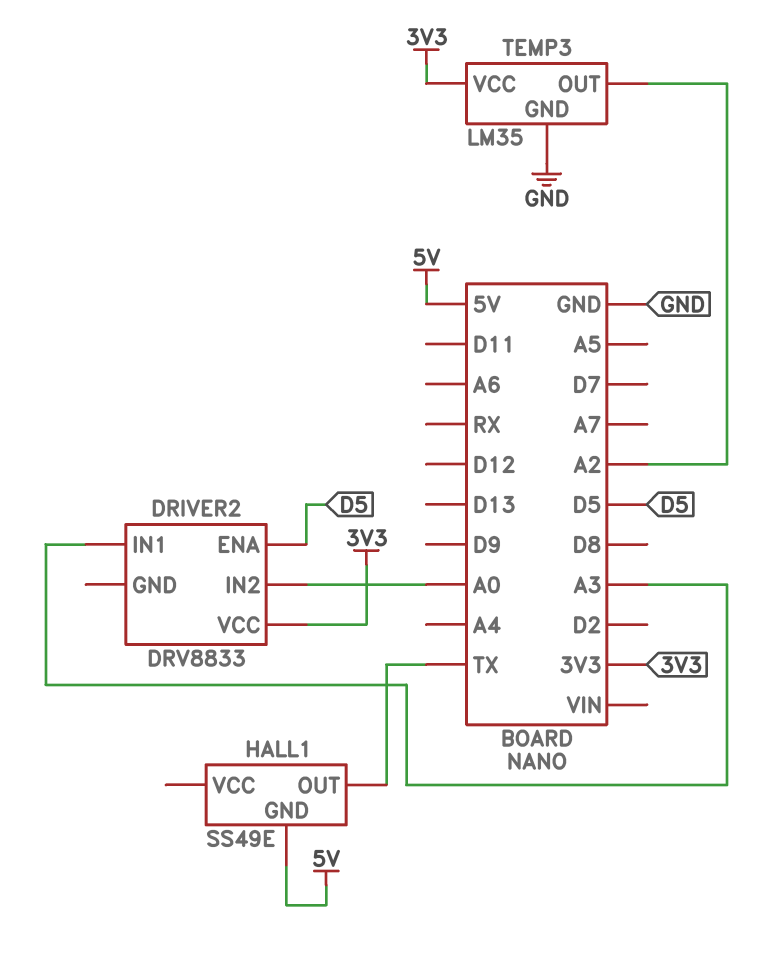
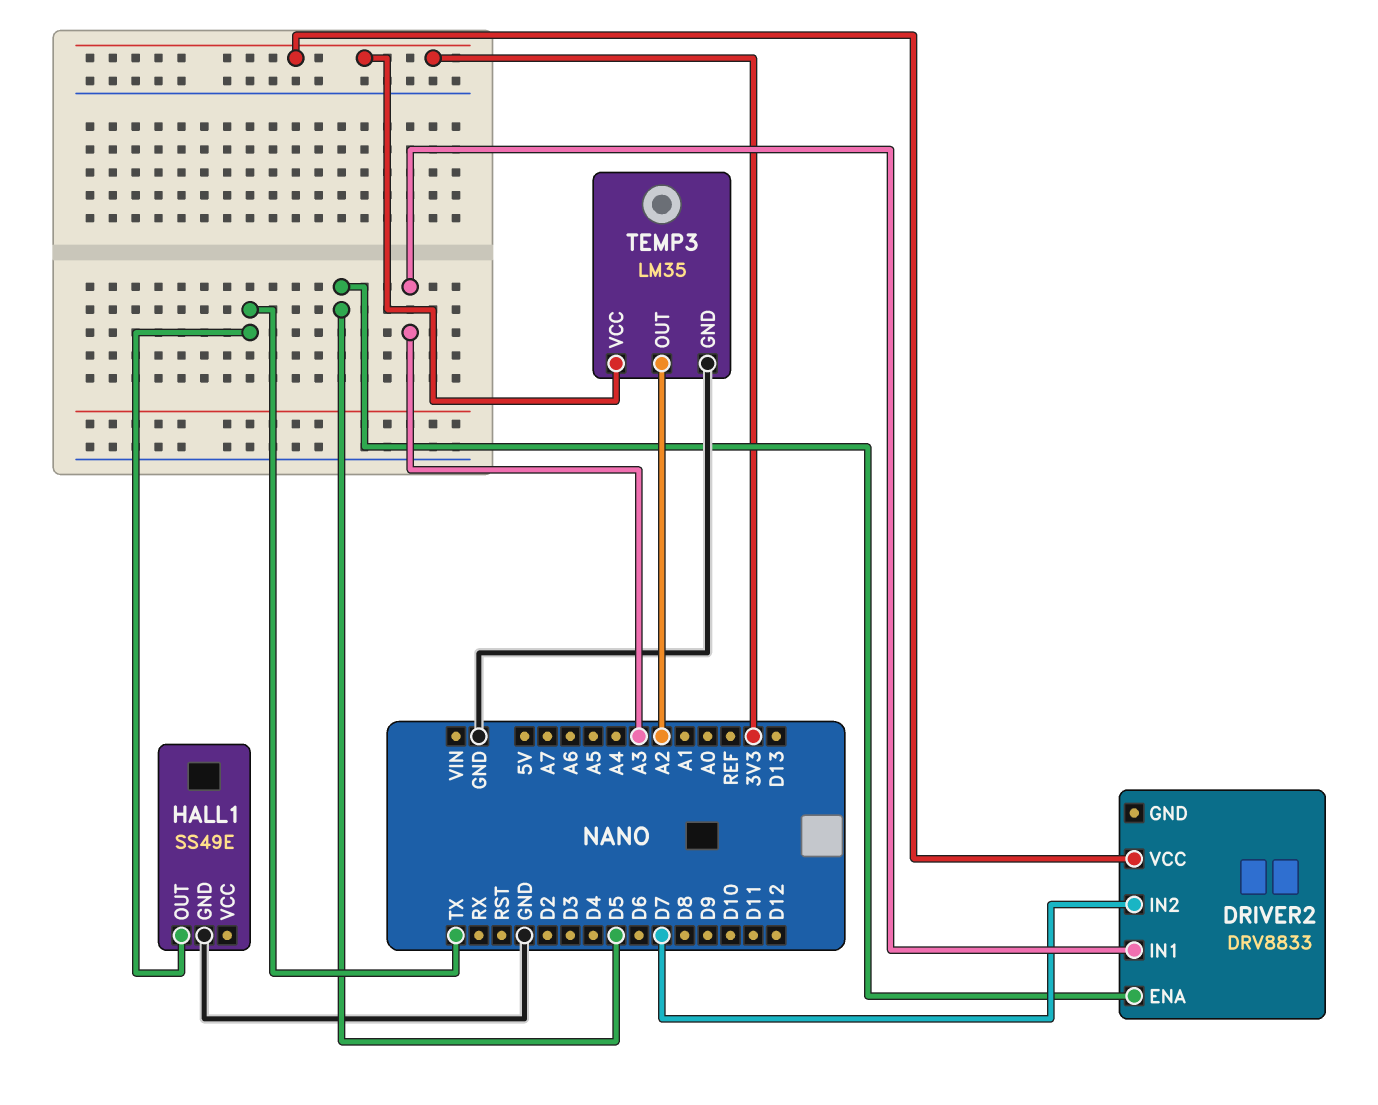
DRIVER2 pin IN2: A0 -> D7
HALL1 pin GND: 5V -> GND

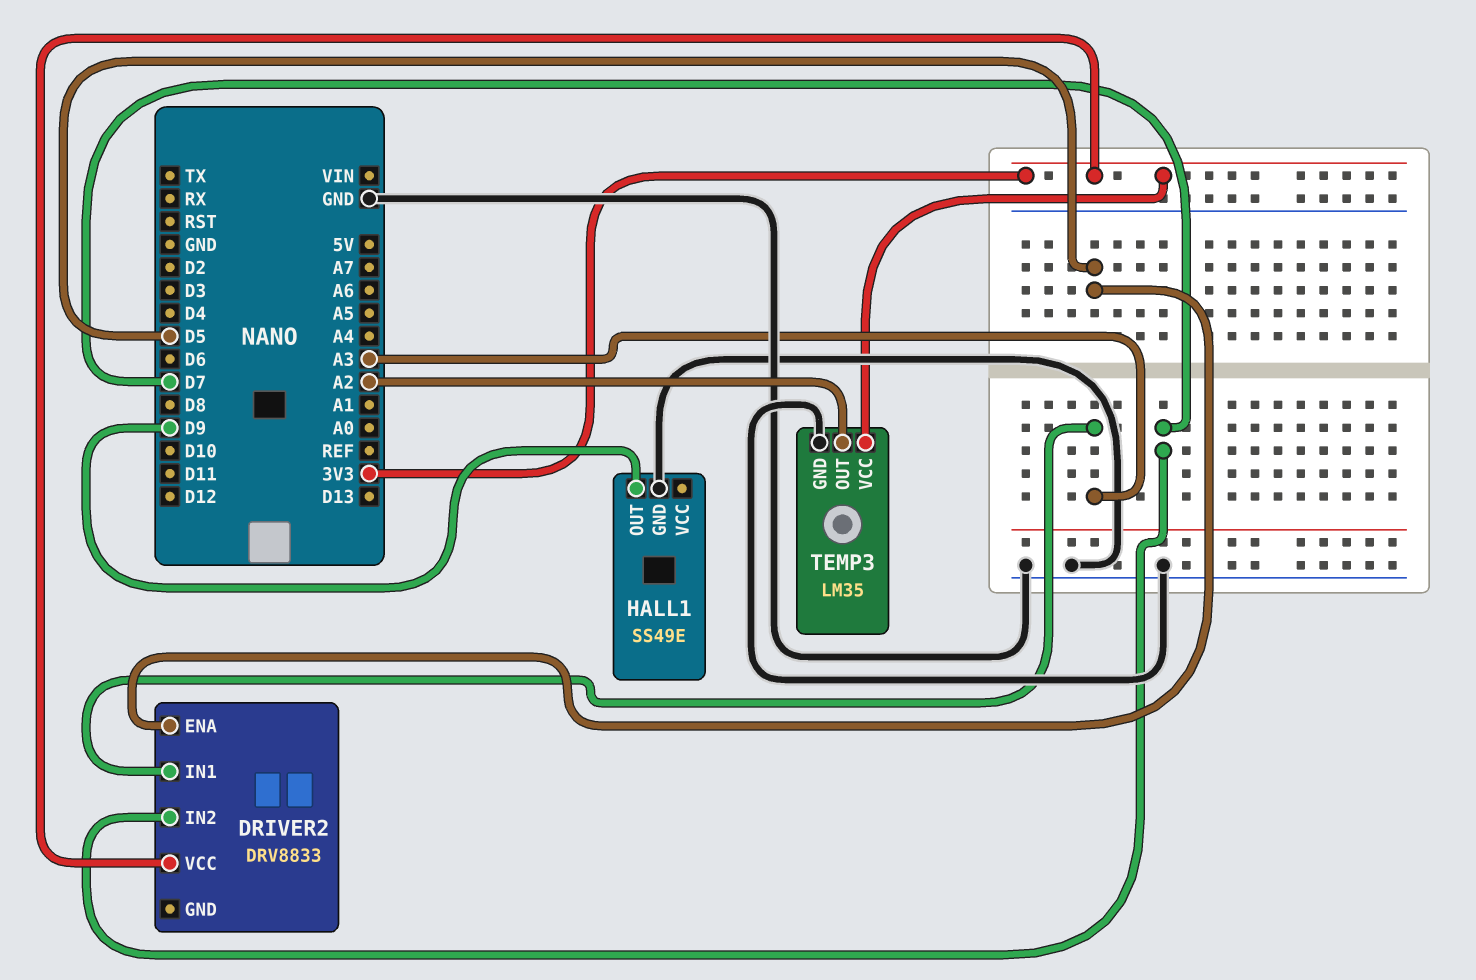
HALL1 pin OUT: TX -> D9

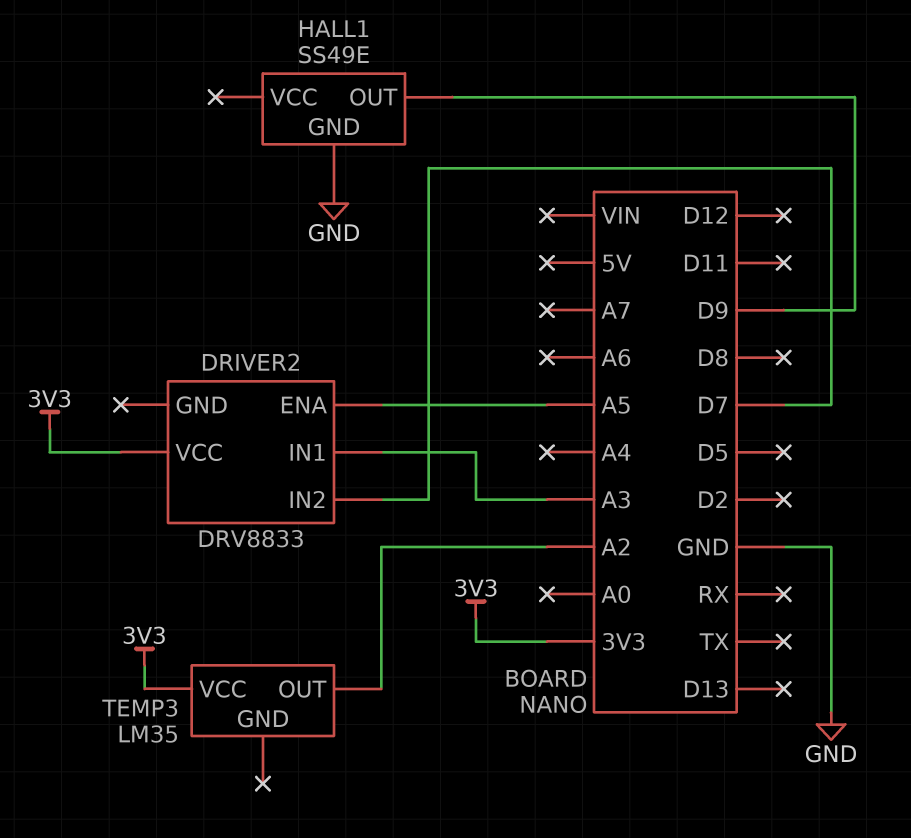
DRIVER2 pin ENA: D5 -> A5
TEMP3 pin GND: GND -> none

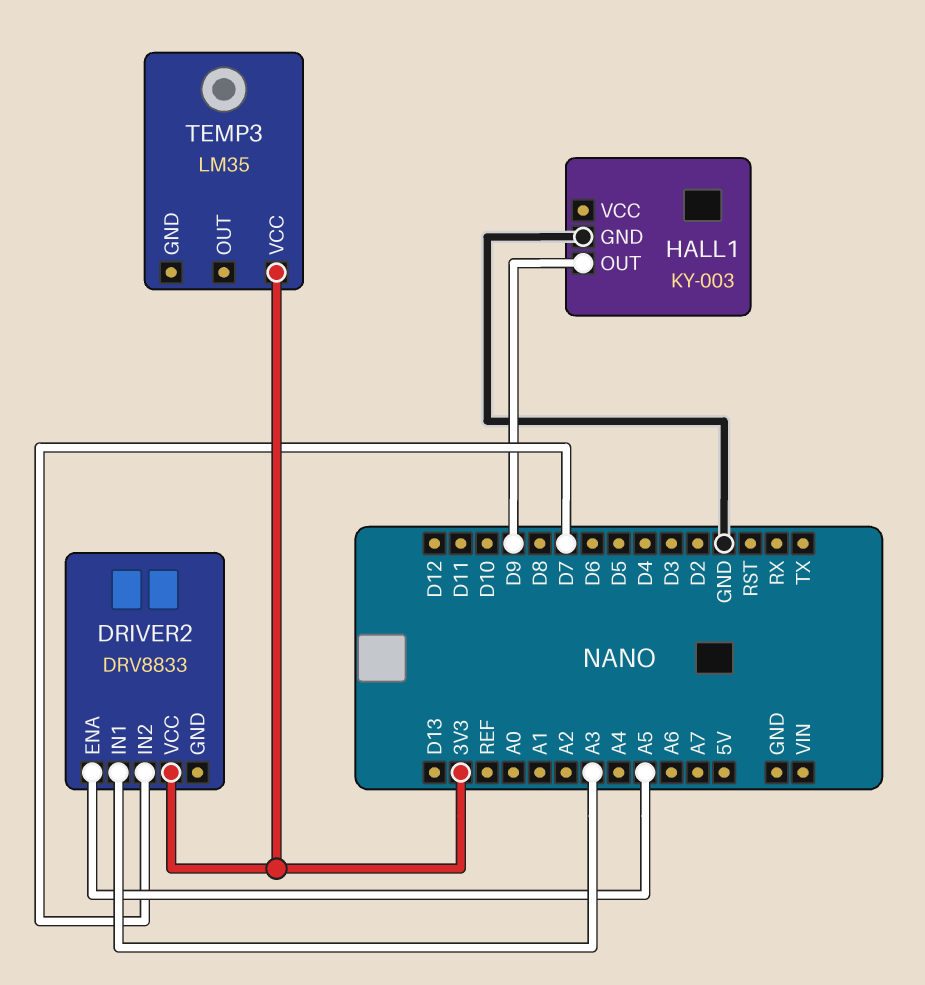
HALL1: SS49E -> KY-003
TEMP3 pin OUT: A2 -> none

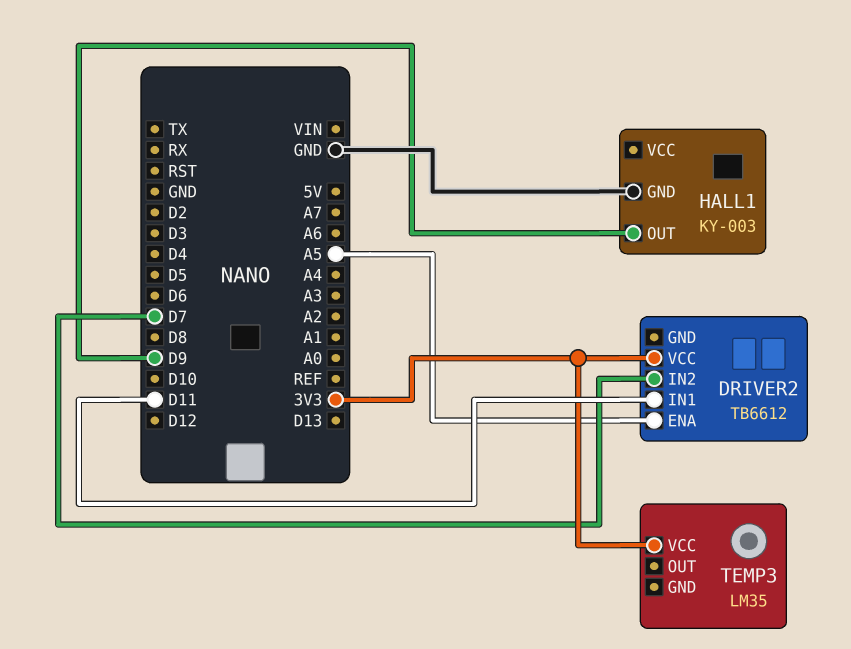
DRIVER2: DRV8833 -> TB6612
DRIVER2 pin IN1: A3 -> D11

